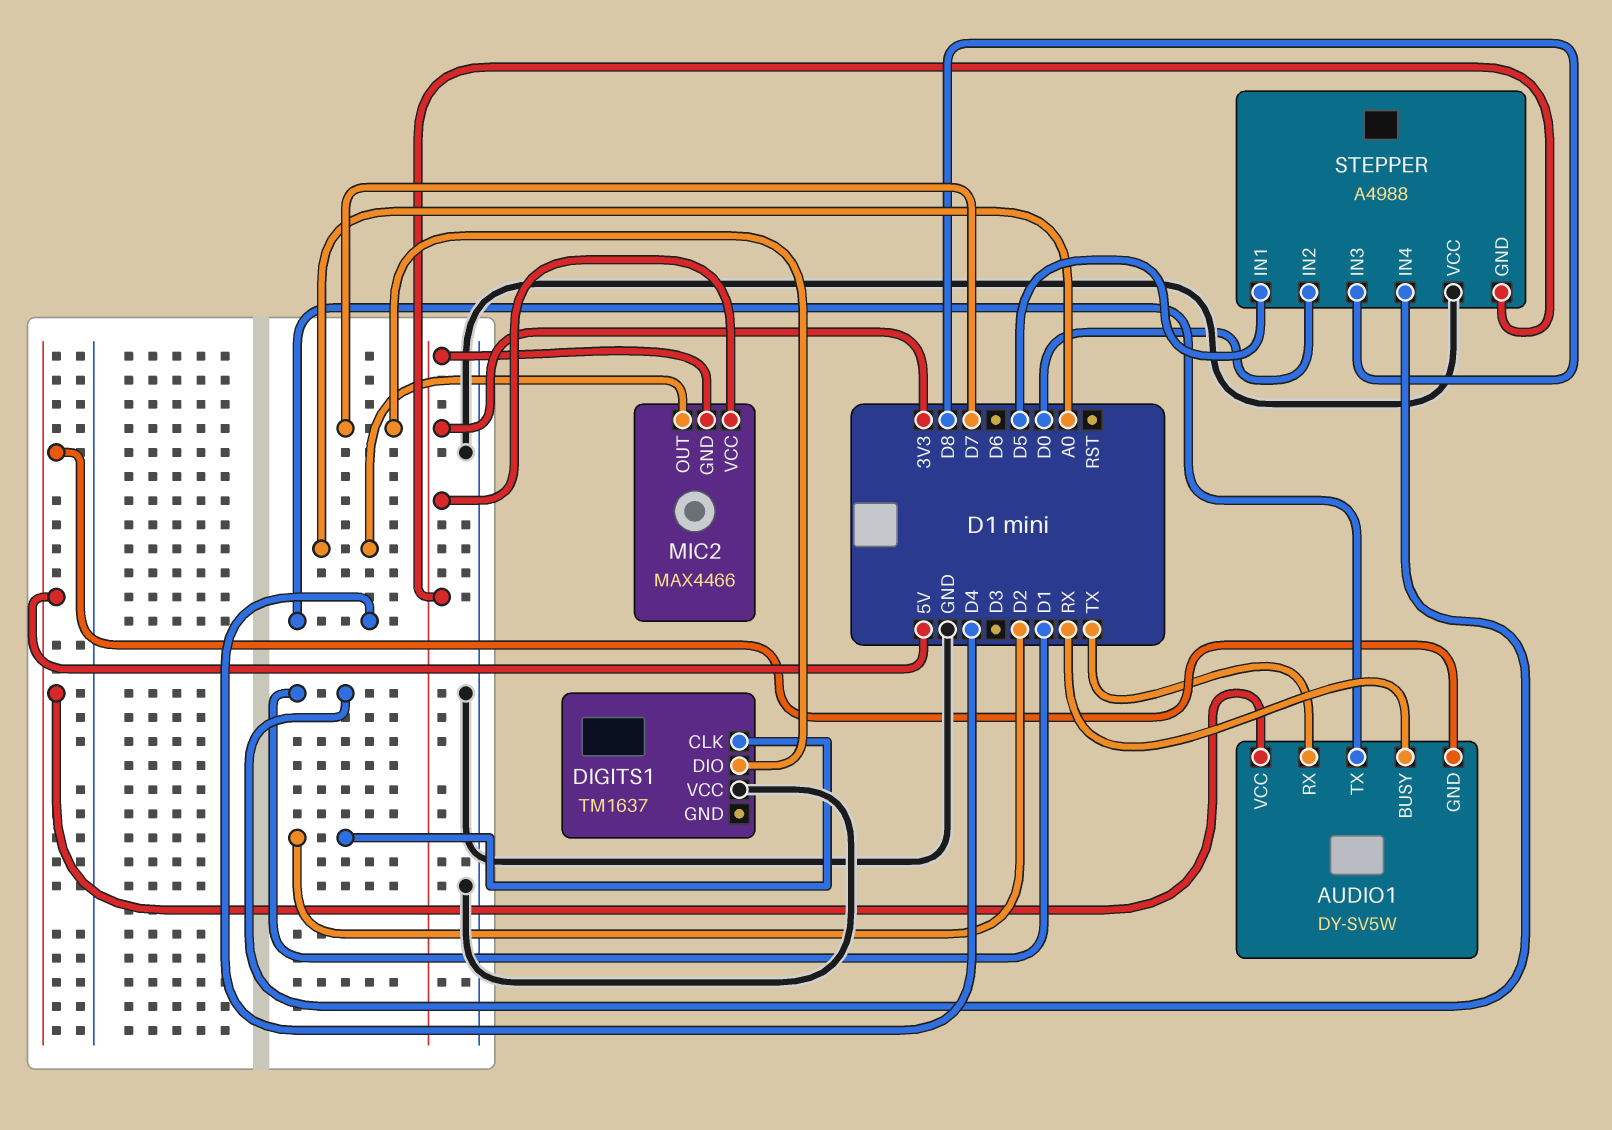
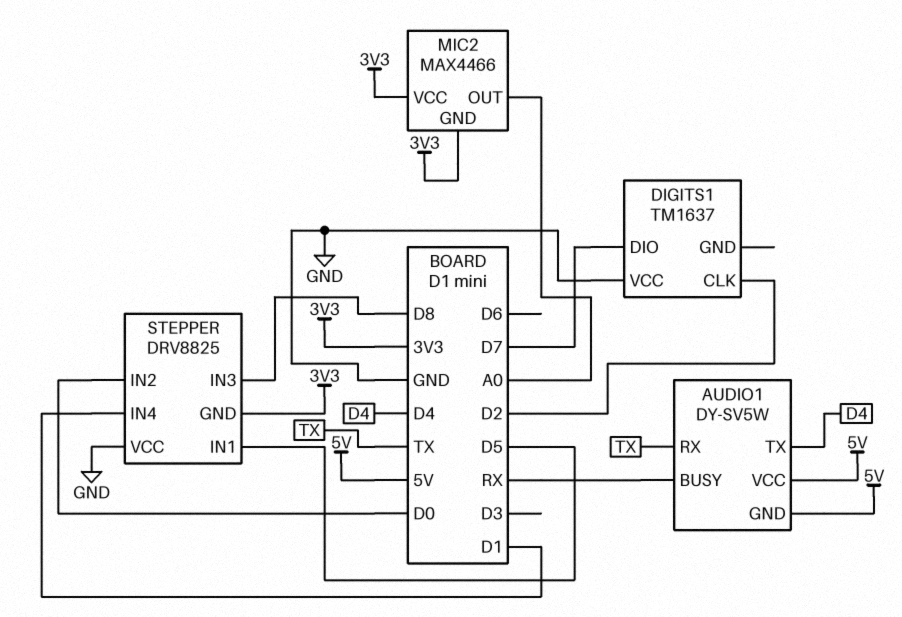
STEPPER: A4988 -> DRV8825

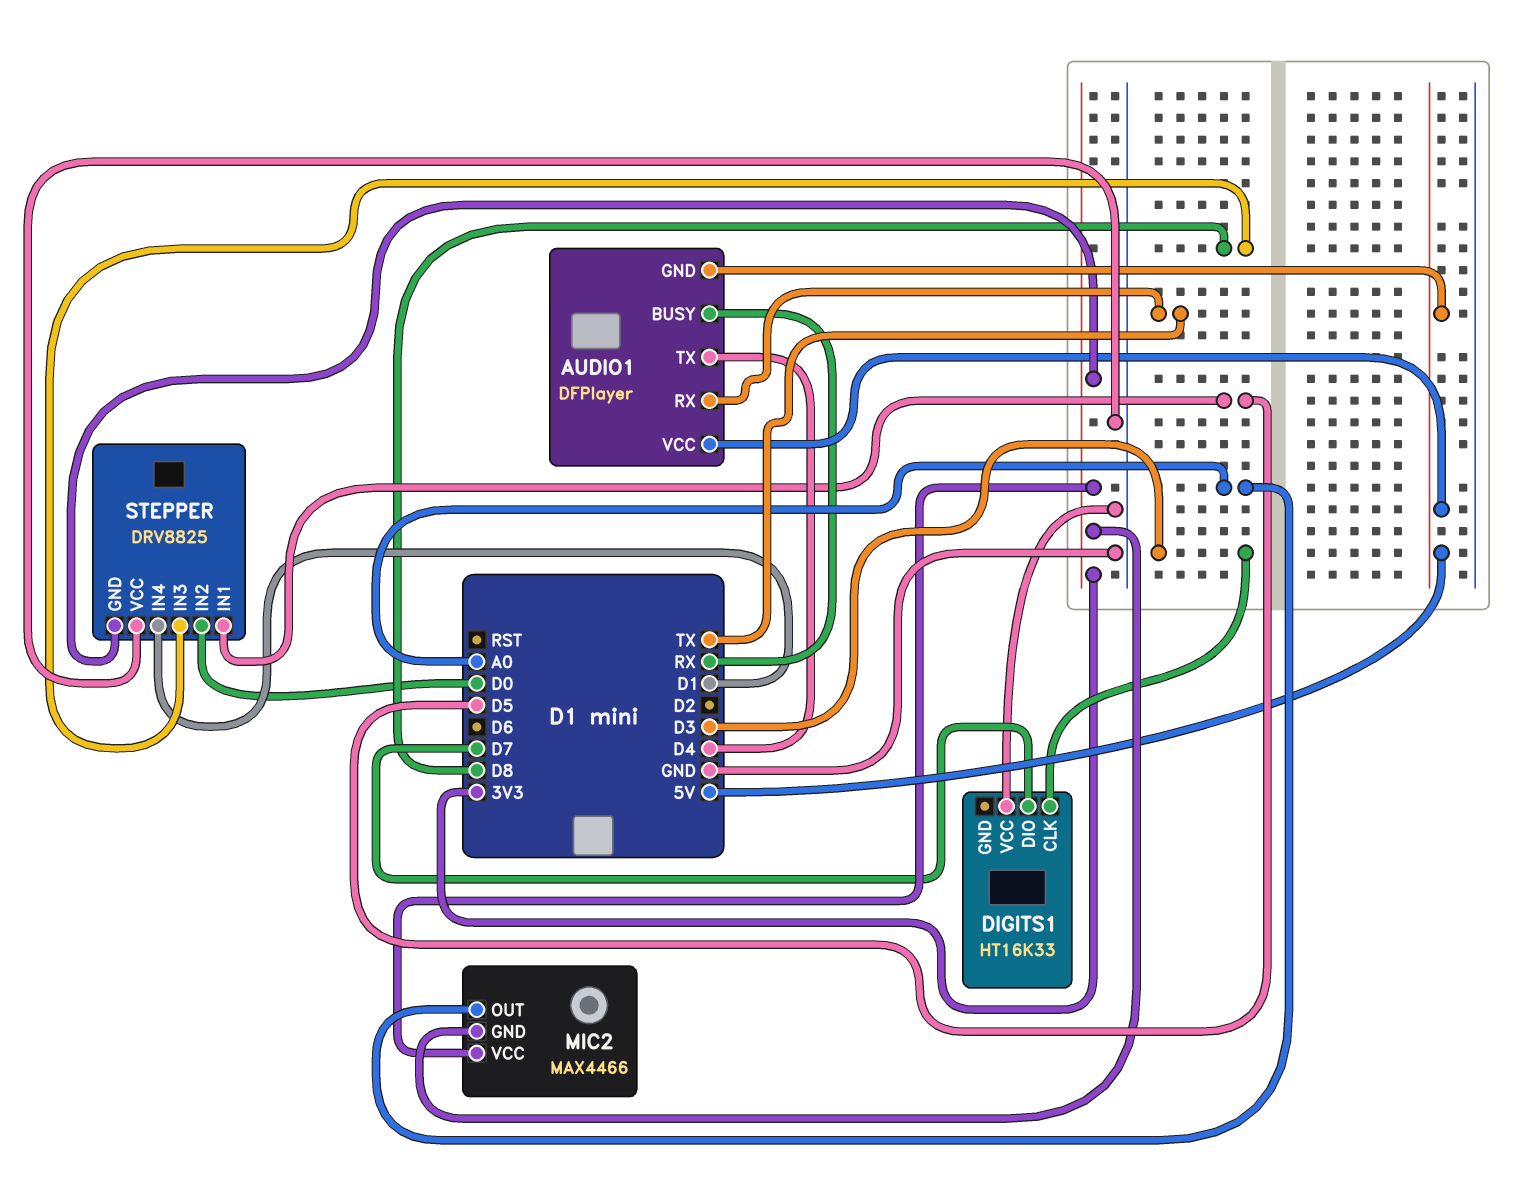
AUDIO1: DY-SV5W -> DFPlayer
DIGITS1: TM1637 -> HT16K33
DIGITS1 pin CLK: D2 -> D3

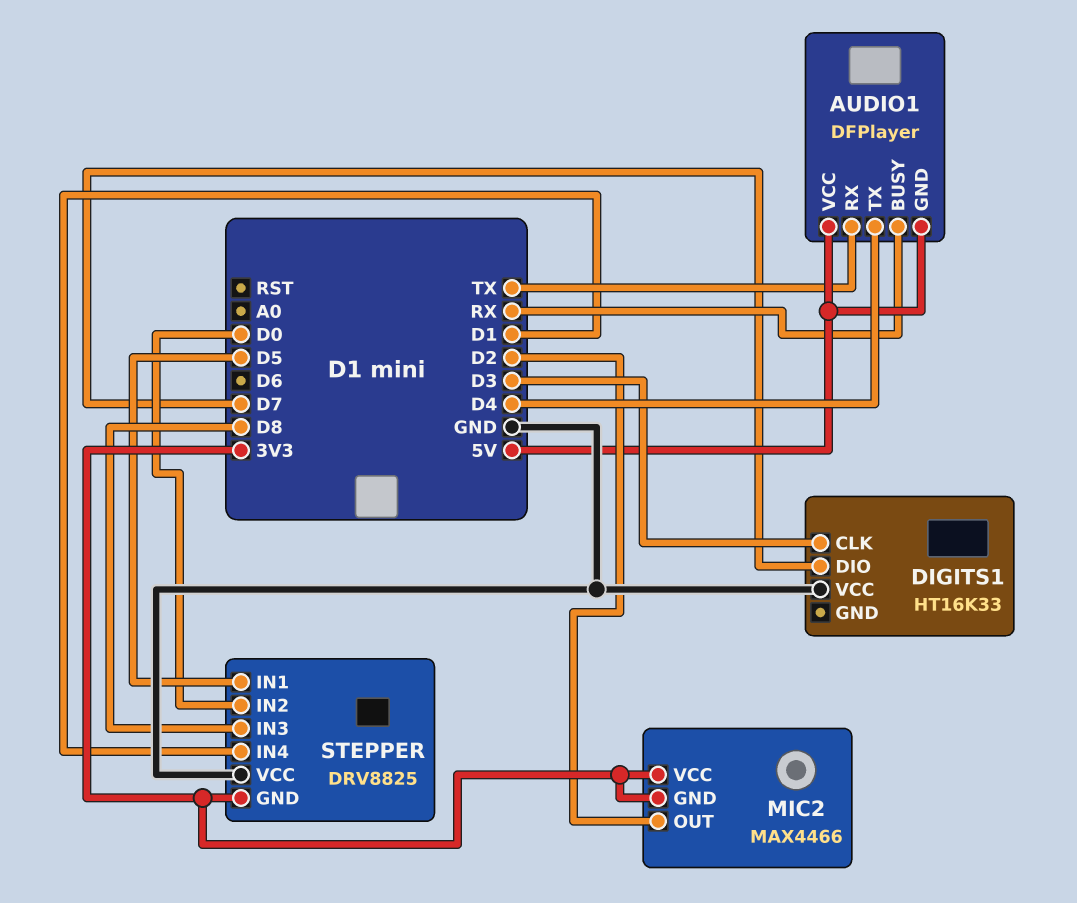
MIC2 pin OUT: A0 -> D2

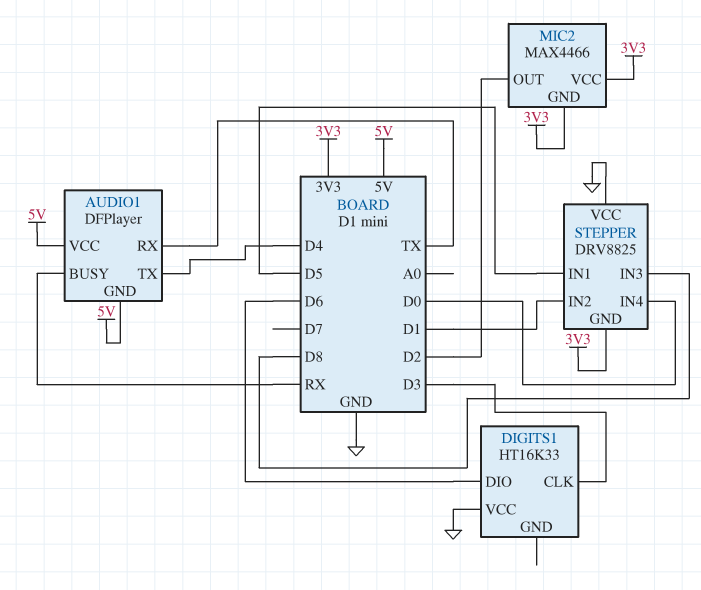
DIGITS1 pin DIO: D7 -> D6
STEPPER pin IN2: D0 -> D1
STEPPER pin IN4: D1 -> D0

